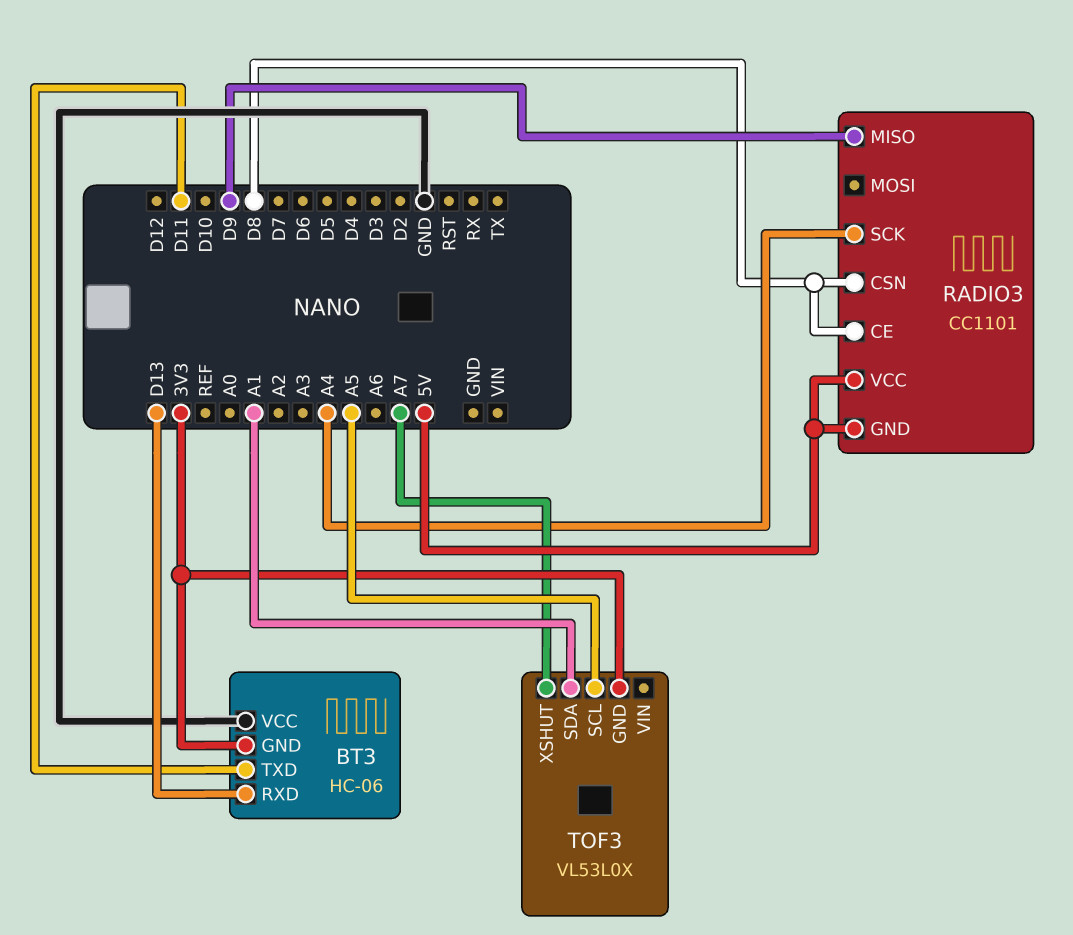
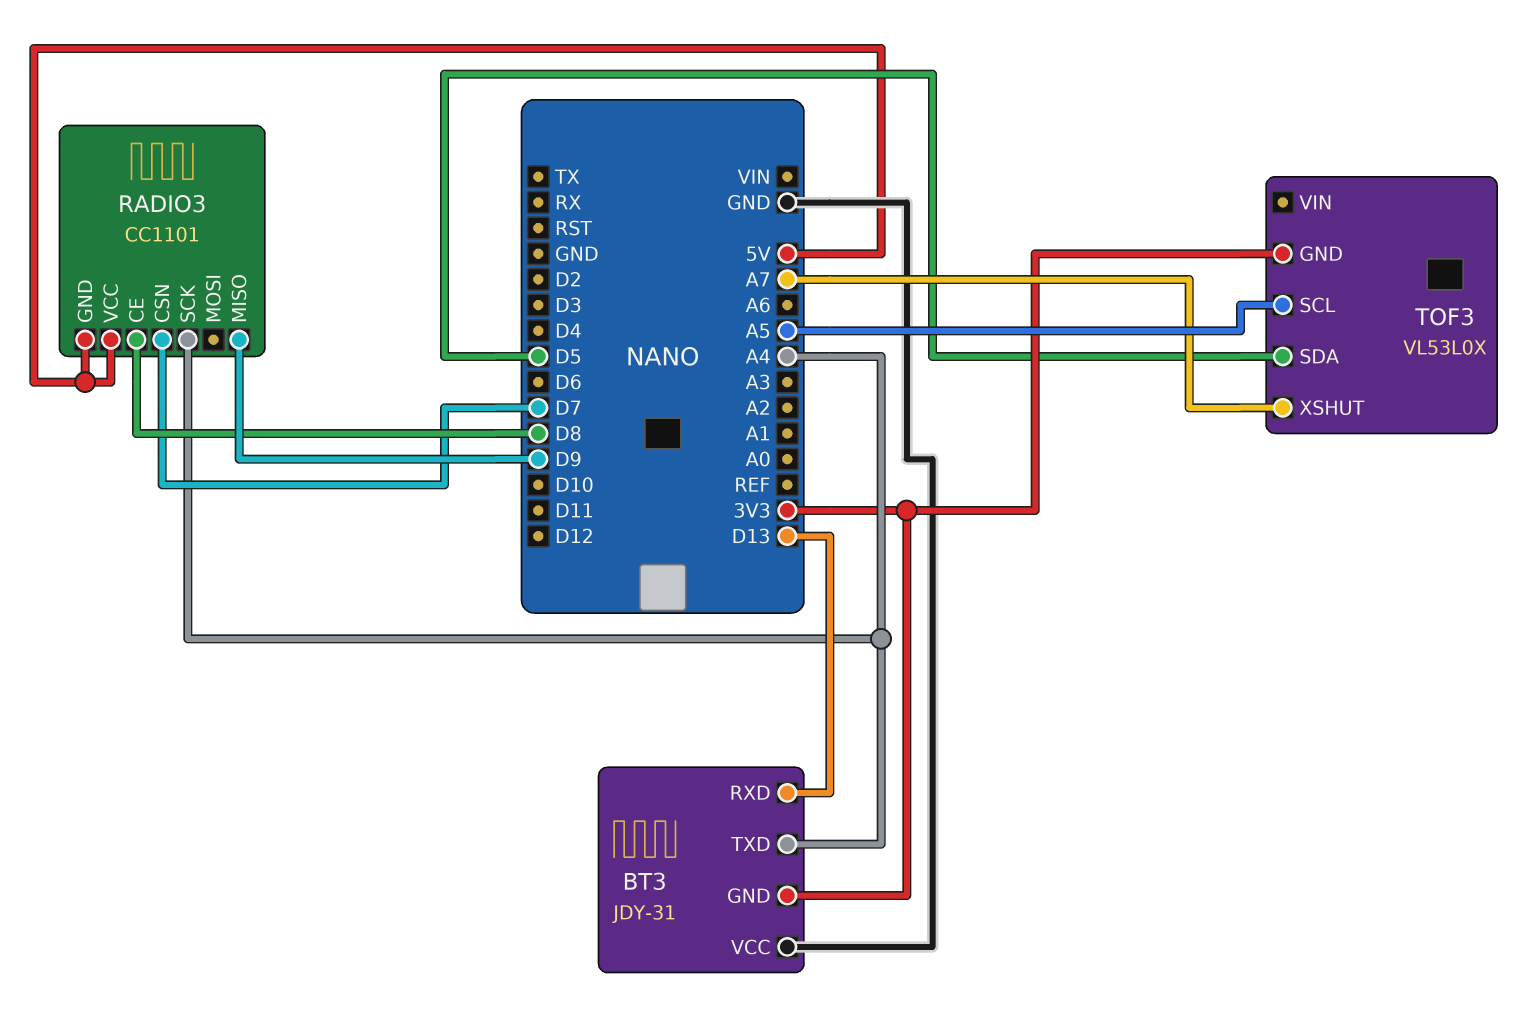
BT3: HC-06 -> JDY-31
BT3 pin TXD: D11 -> A4
RADIO3 pin CSN: D8 -> D7
TOF3 pin SDA: A1 -> D5

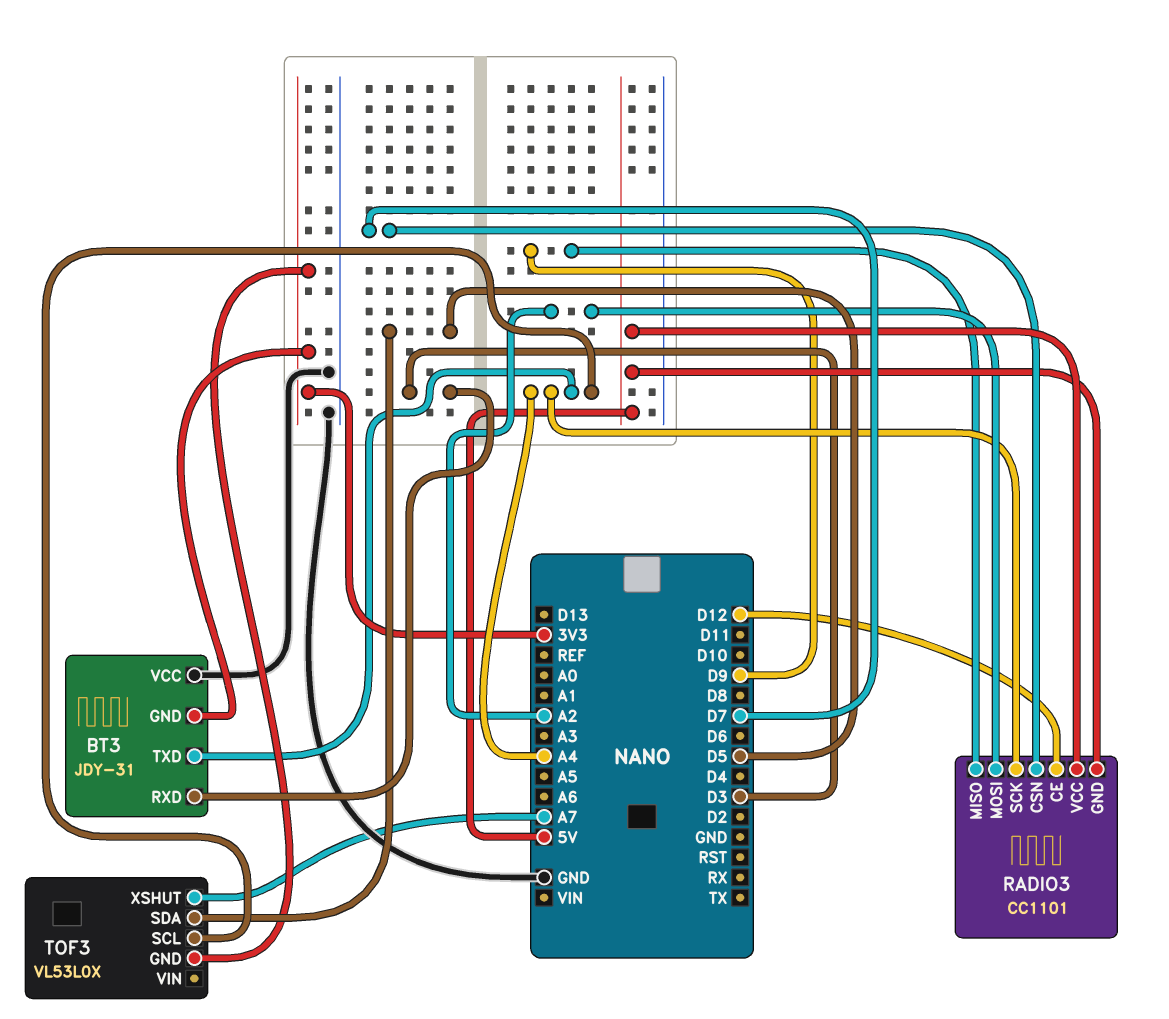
BT3 pin RXD: D13 -> D3
RADIO3 pin CE: D8 -> D12
RADIO3 pin MOSI: none -> A2
TOF3 pin SCL: A5 -> A4

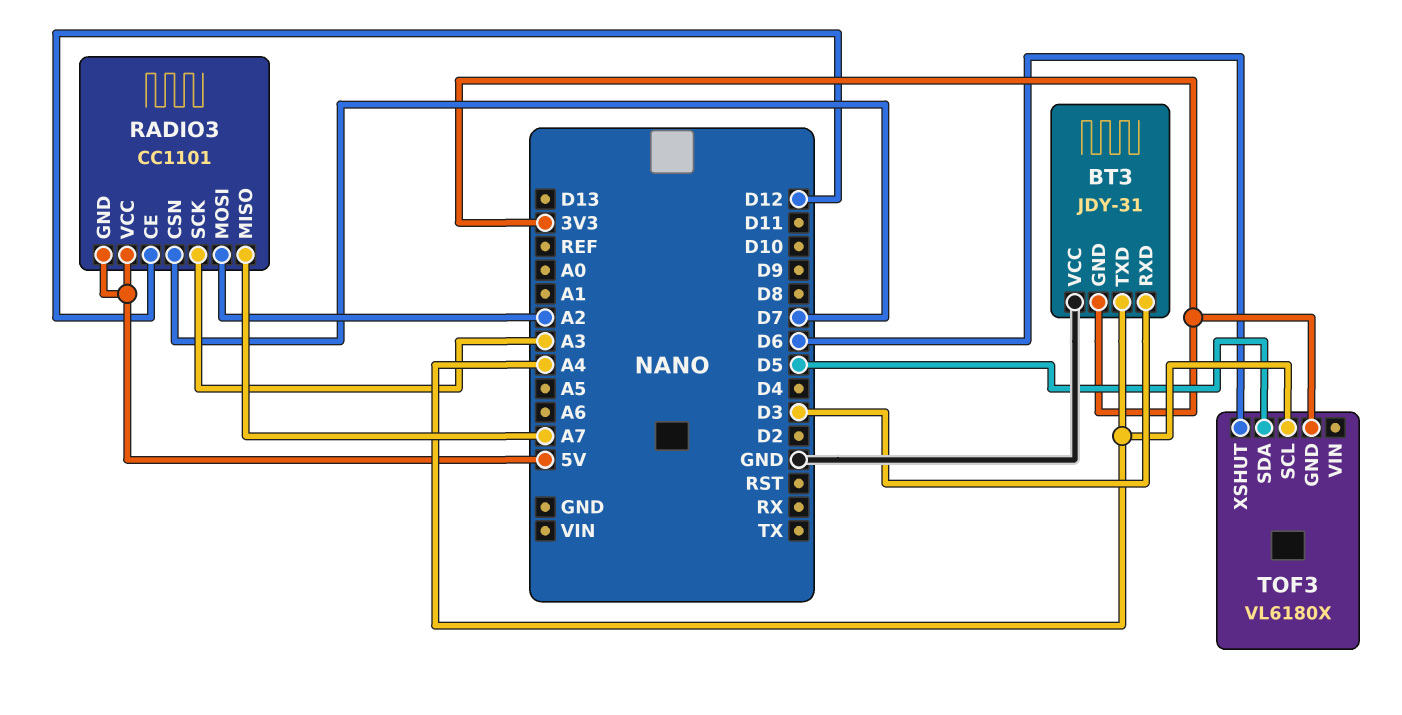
RADIO3 pin MISO: D9 -> A7
RADIO3 pin SCK: A4 -> A3
TOF3: VL53L0X -> VL6180X
TOF3 pin XSHUT: A7 -> D6

